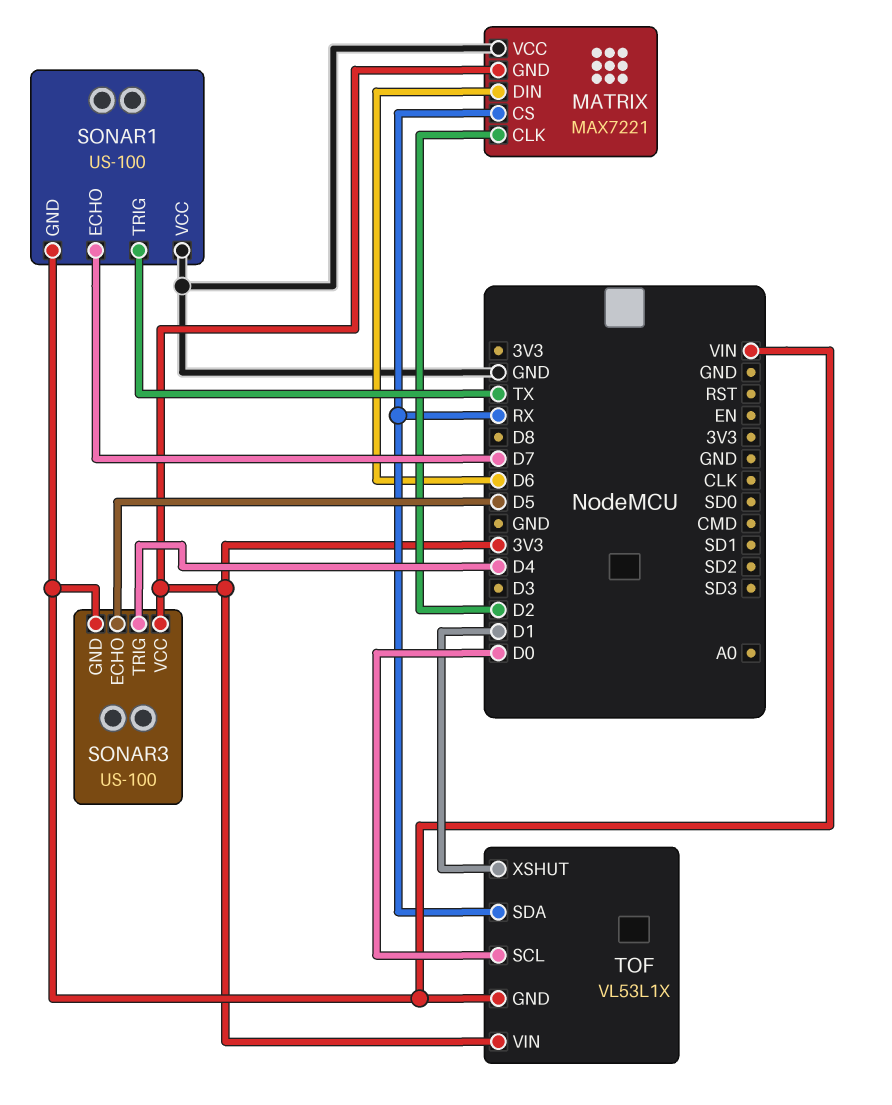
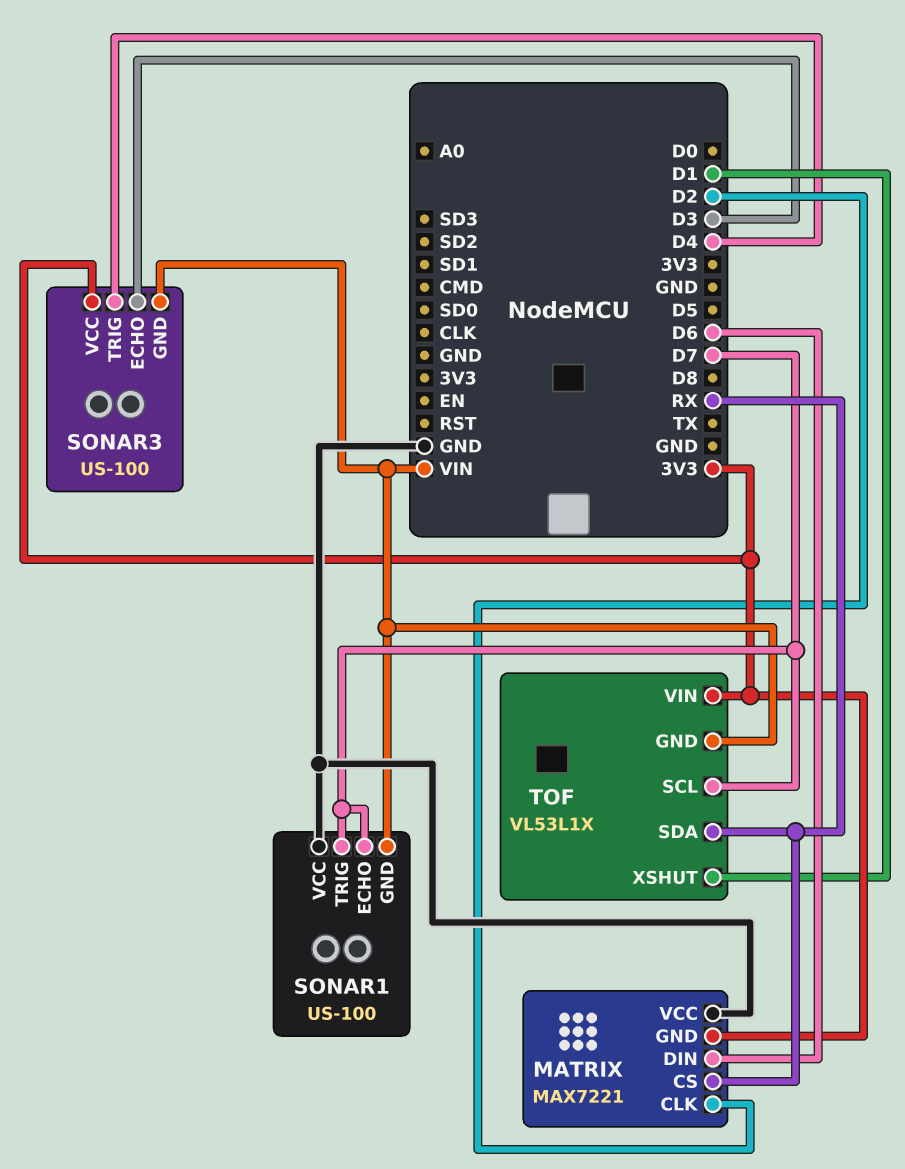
SONAR1 pin TRIG: TX -> D7
SONAR3 pin ECHO: D5 -> D3
TOF pin SCL: D0 -> D7

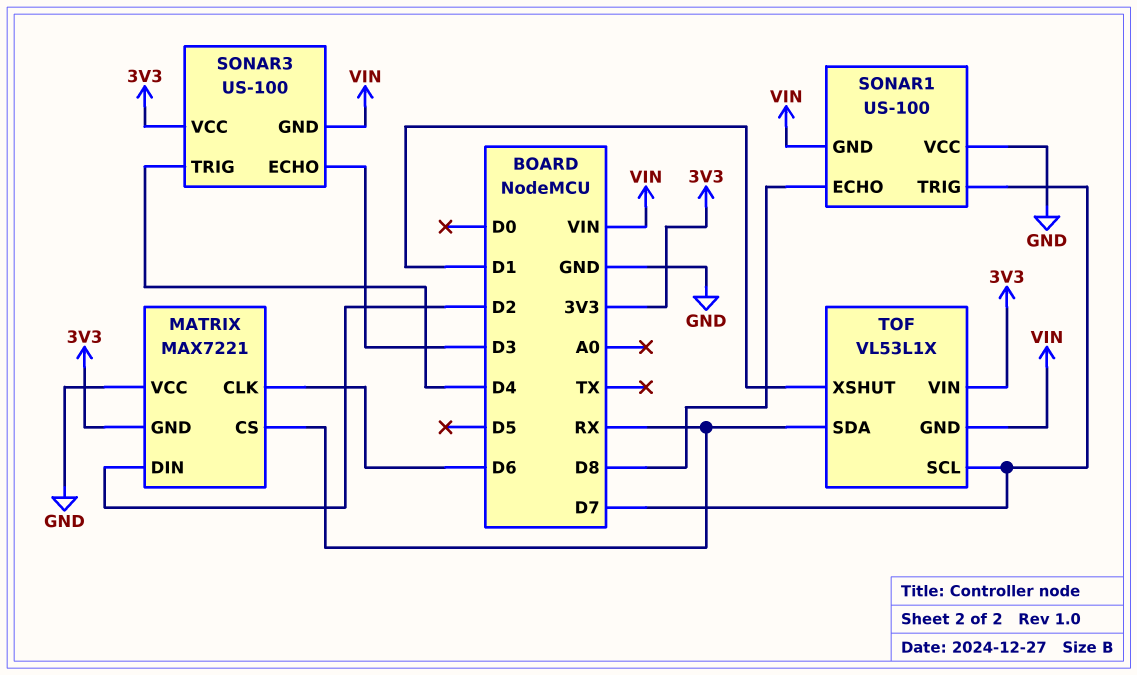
MATRIX pin CLK: D2 -> D6
MATRIX pin DIN: D6 -> D2
SONAR1 pin ECHO: D7 -> D8

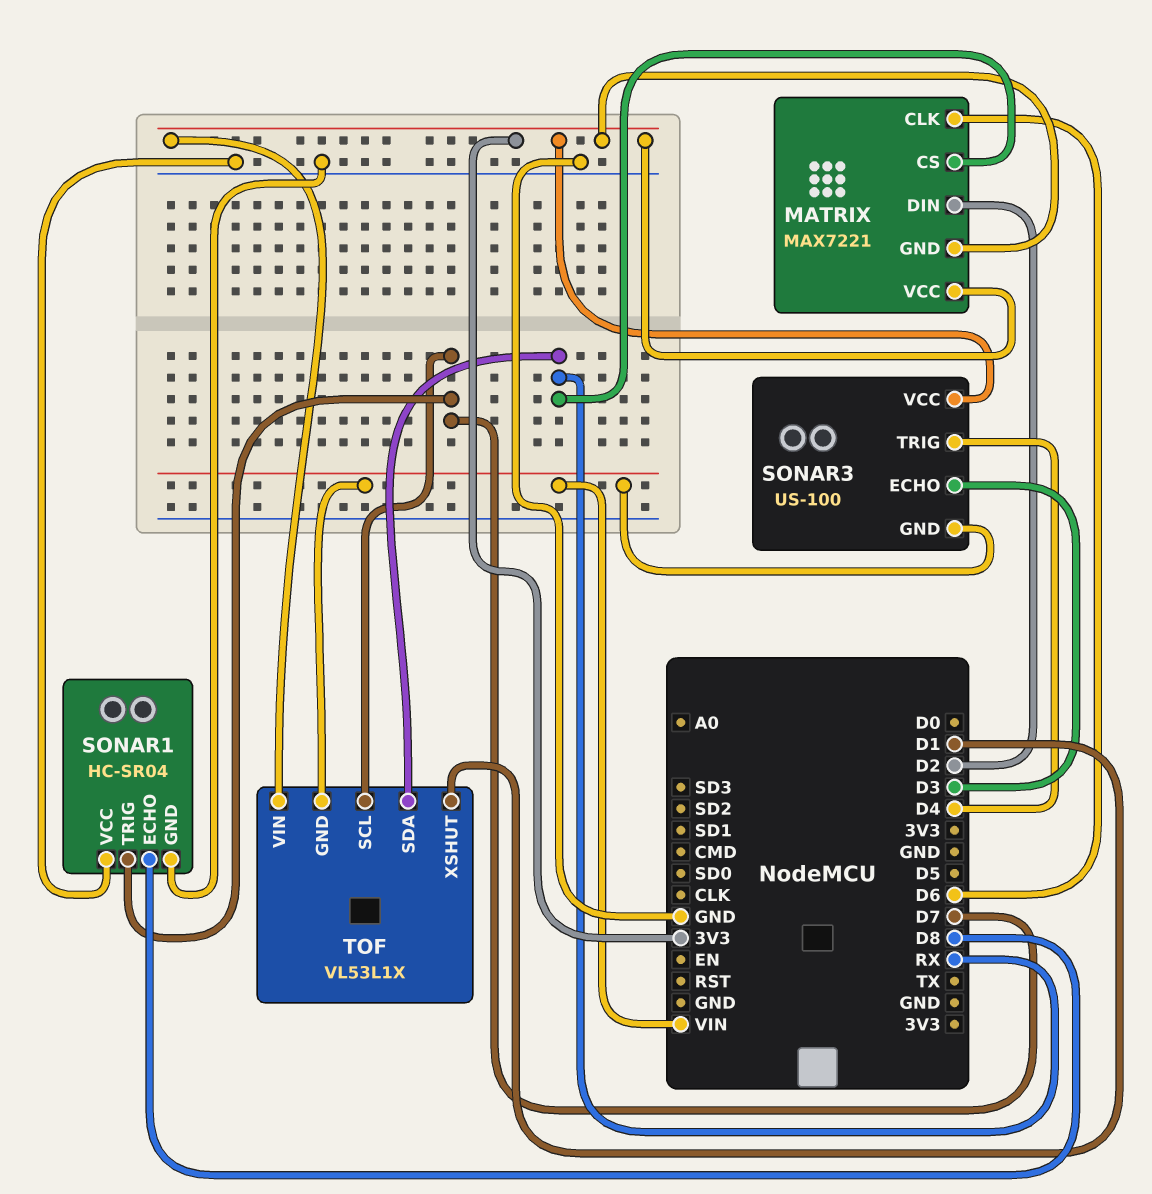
MATRIX pin VCC: GND -> 3V3
SONAR1: US-100 -> HC-SR04
SONAR1 pin GND: VIN -> GND

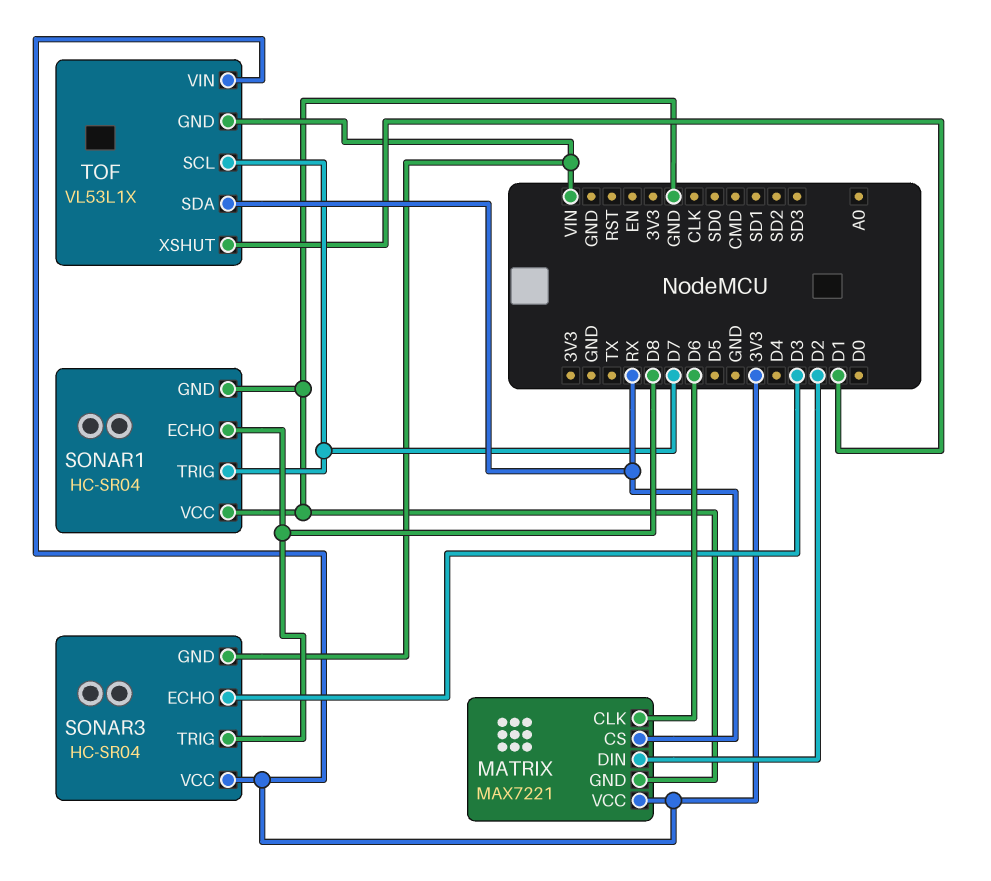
MATRIX pin GND: 3V3 -> GND
SONAR3: US-100 -> HC-SR04
SONAR3 pin TRIG: D4 -> D8

